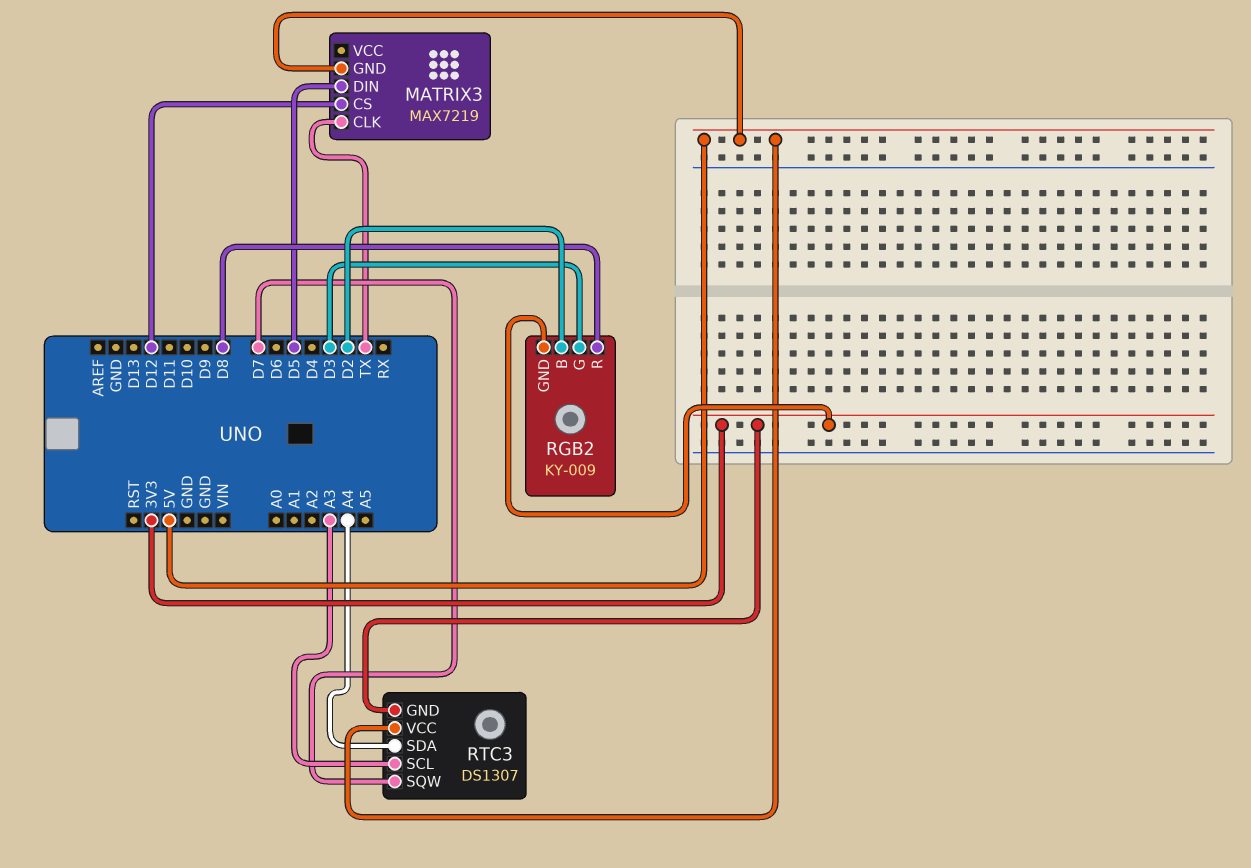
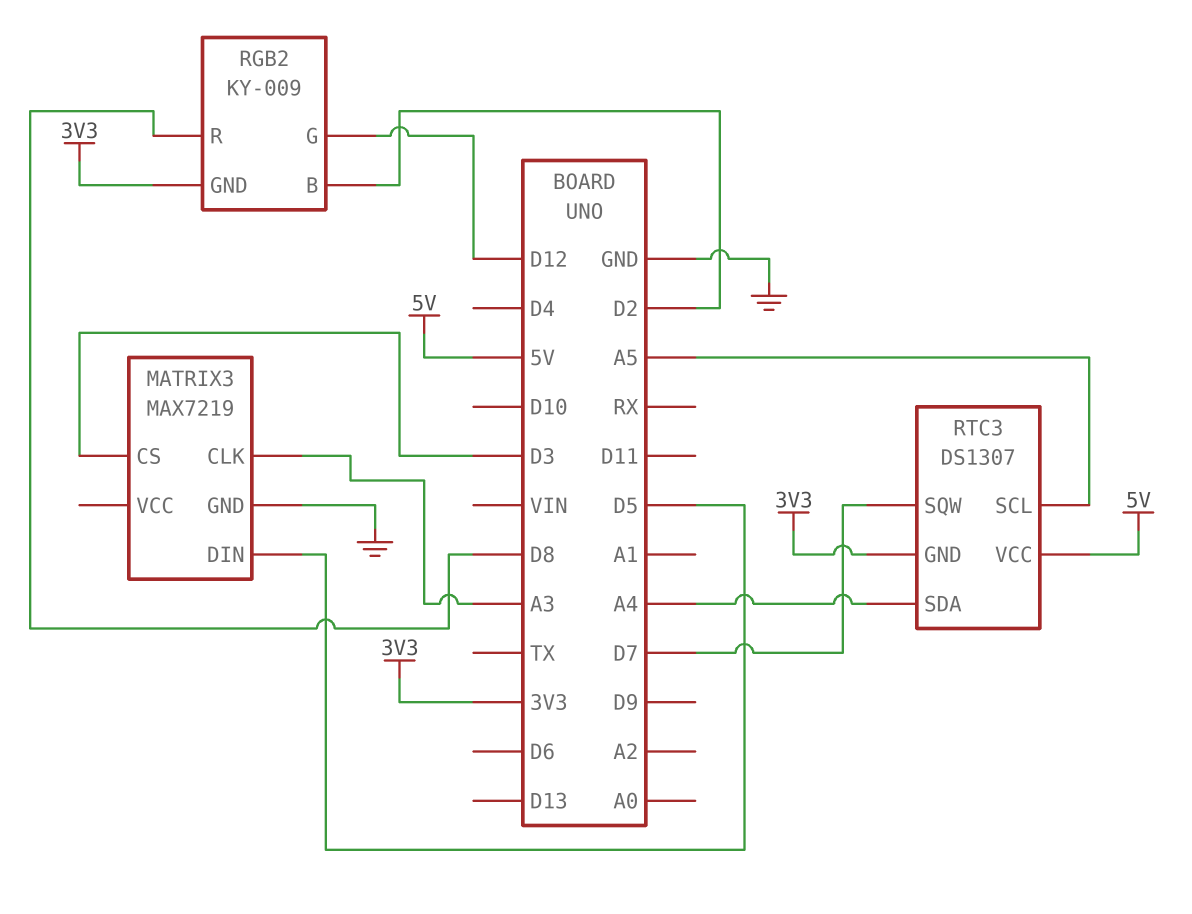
MATRIX3 pin CLK: TX -> A3
MATRIX3 pin CS: D12 -> D3
MATRIX3 pin GND: 5V -> GND
RGB2 pin G: D3 -> D12
RTC3 pin SCL: A3 -> A5

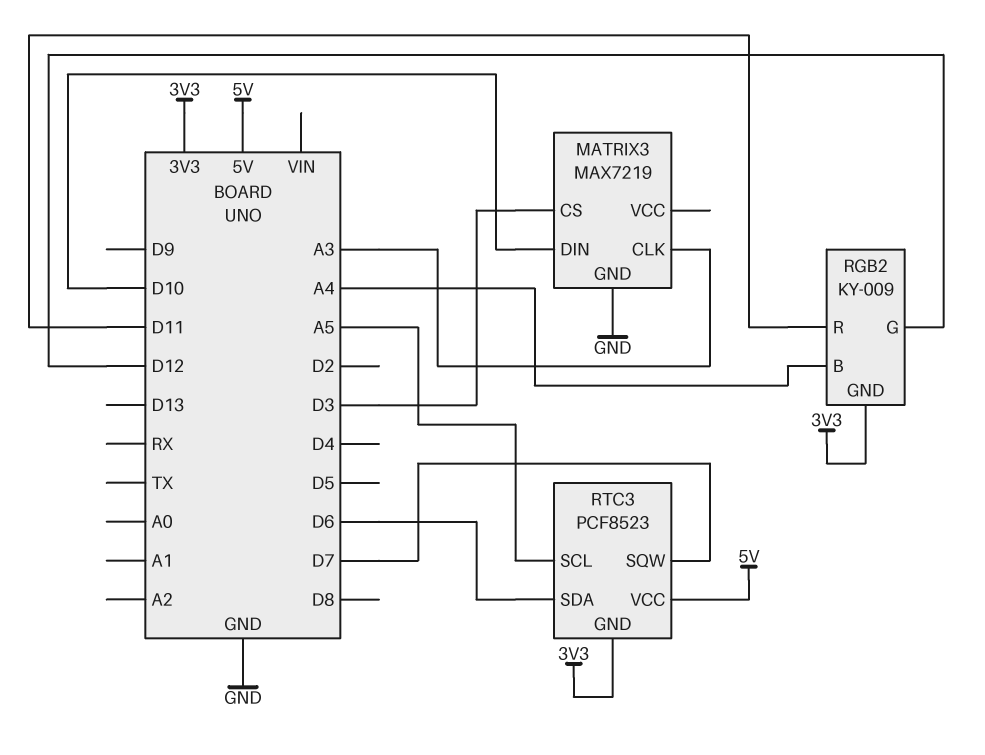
MATRIX3 pin DIN: D5 -> D10
RGB2 pin B: D2 -> A4
RGB2 pin R: D8 -> D11
RTC3: DS1307 -> PCF8523
RTC3 pin SDA: A4 -> D6

